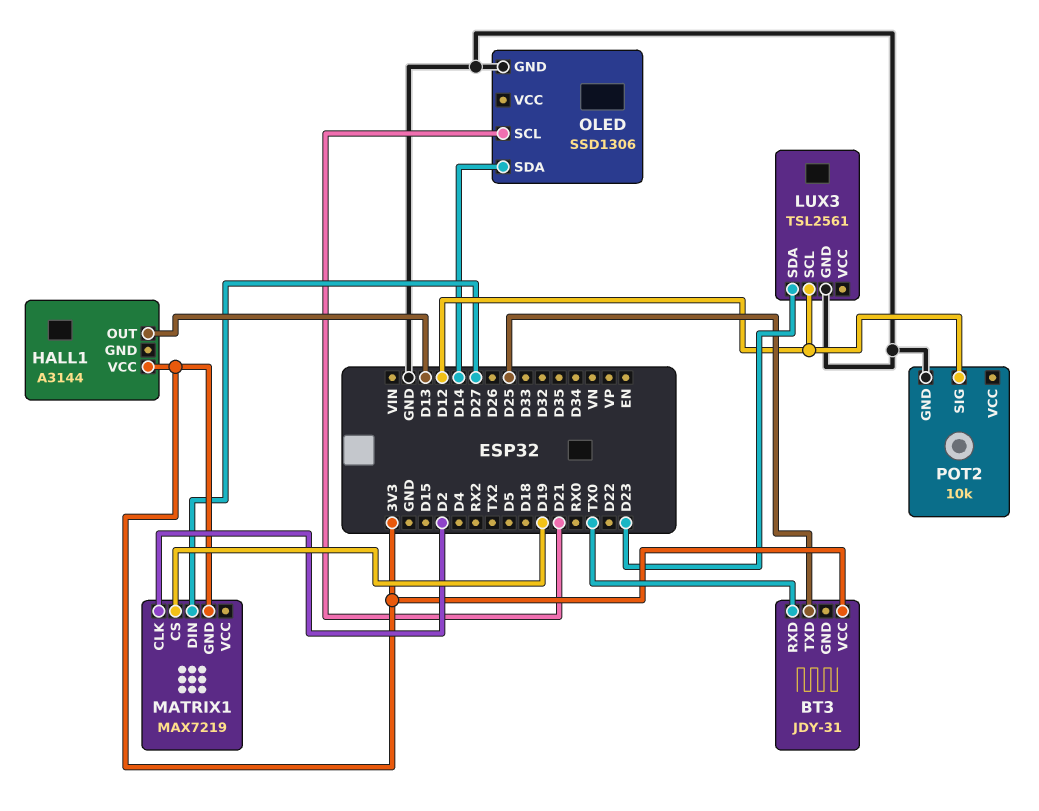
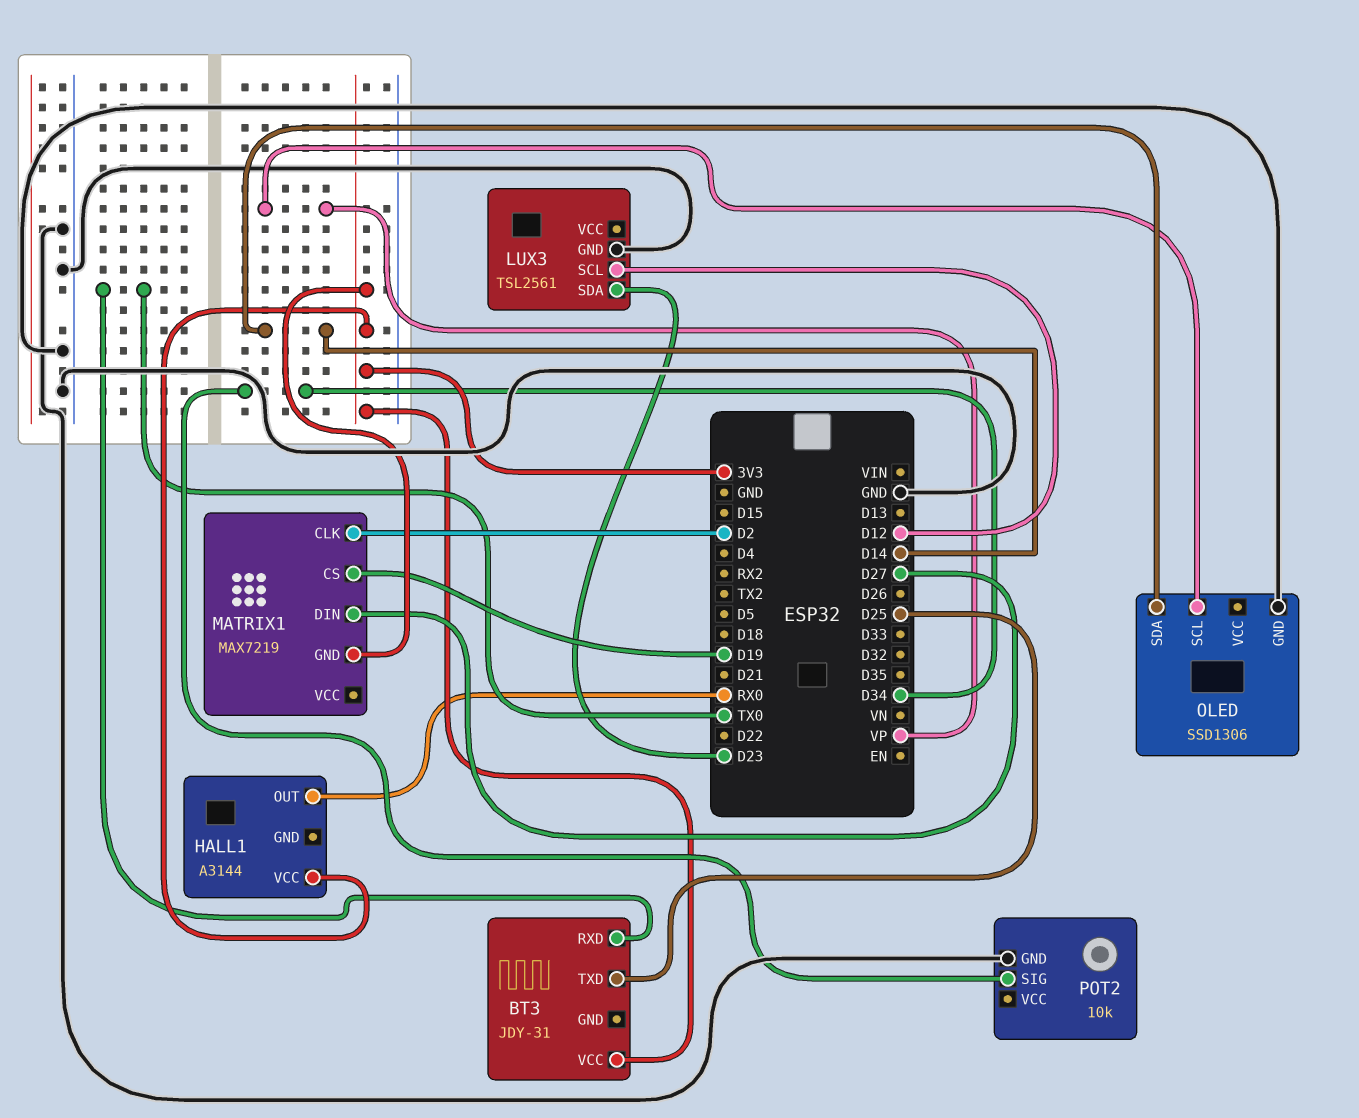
HALL1 pin OUT: D13 -> RX0
OLED pin SCL: D21 -> VP
POT2 pin SIG: D12 -> D34

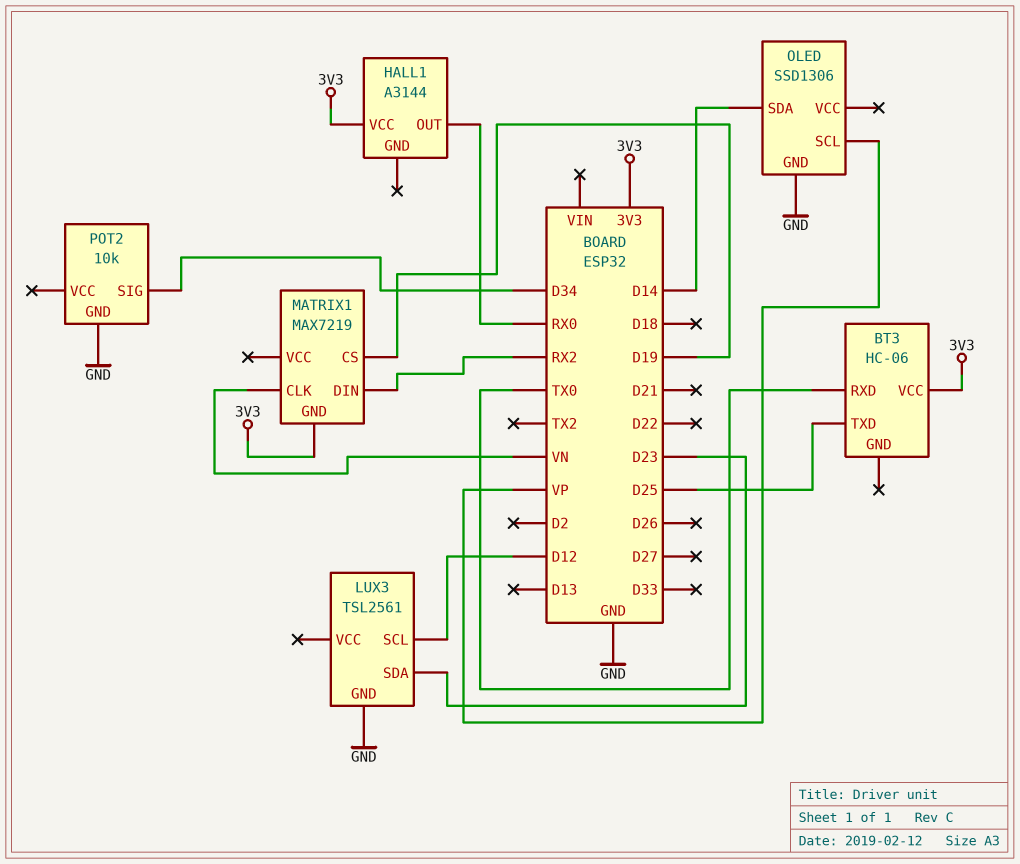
BT3: JDY-31 -> HC-06
MATRIX1 pin CLK: D2 -> VN
MATRIX1 pin DIN: D27 -> RX2

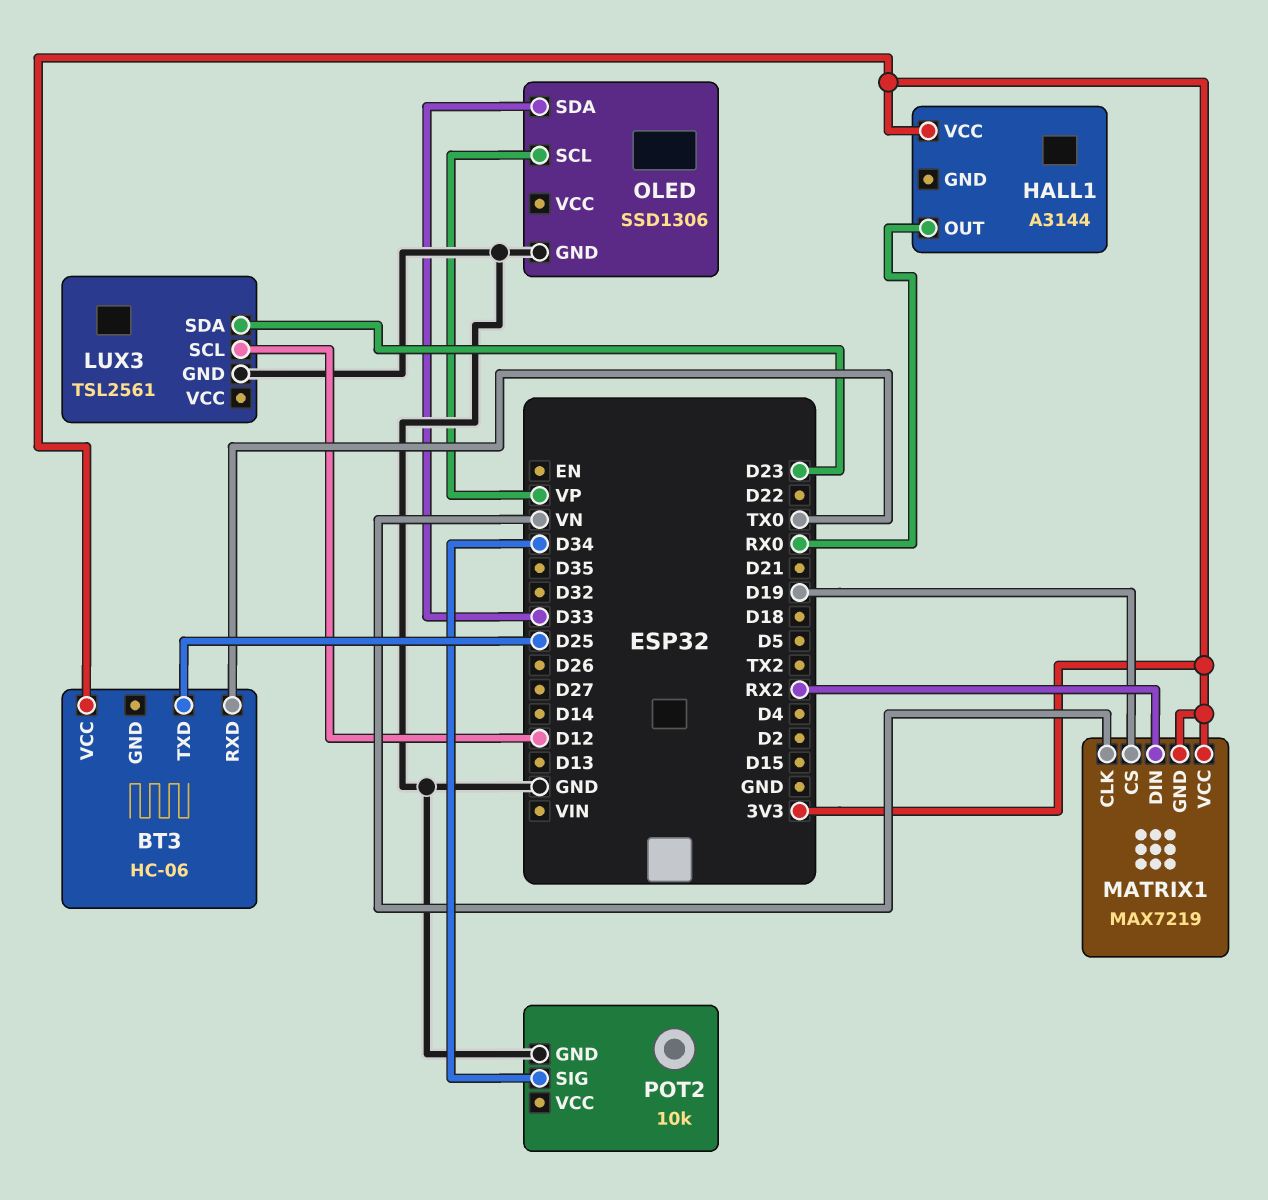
MATRIX1 pin VCC: none -> 3V3
OLED pin SDA: D14 -> D33

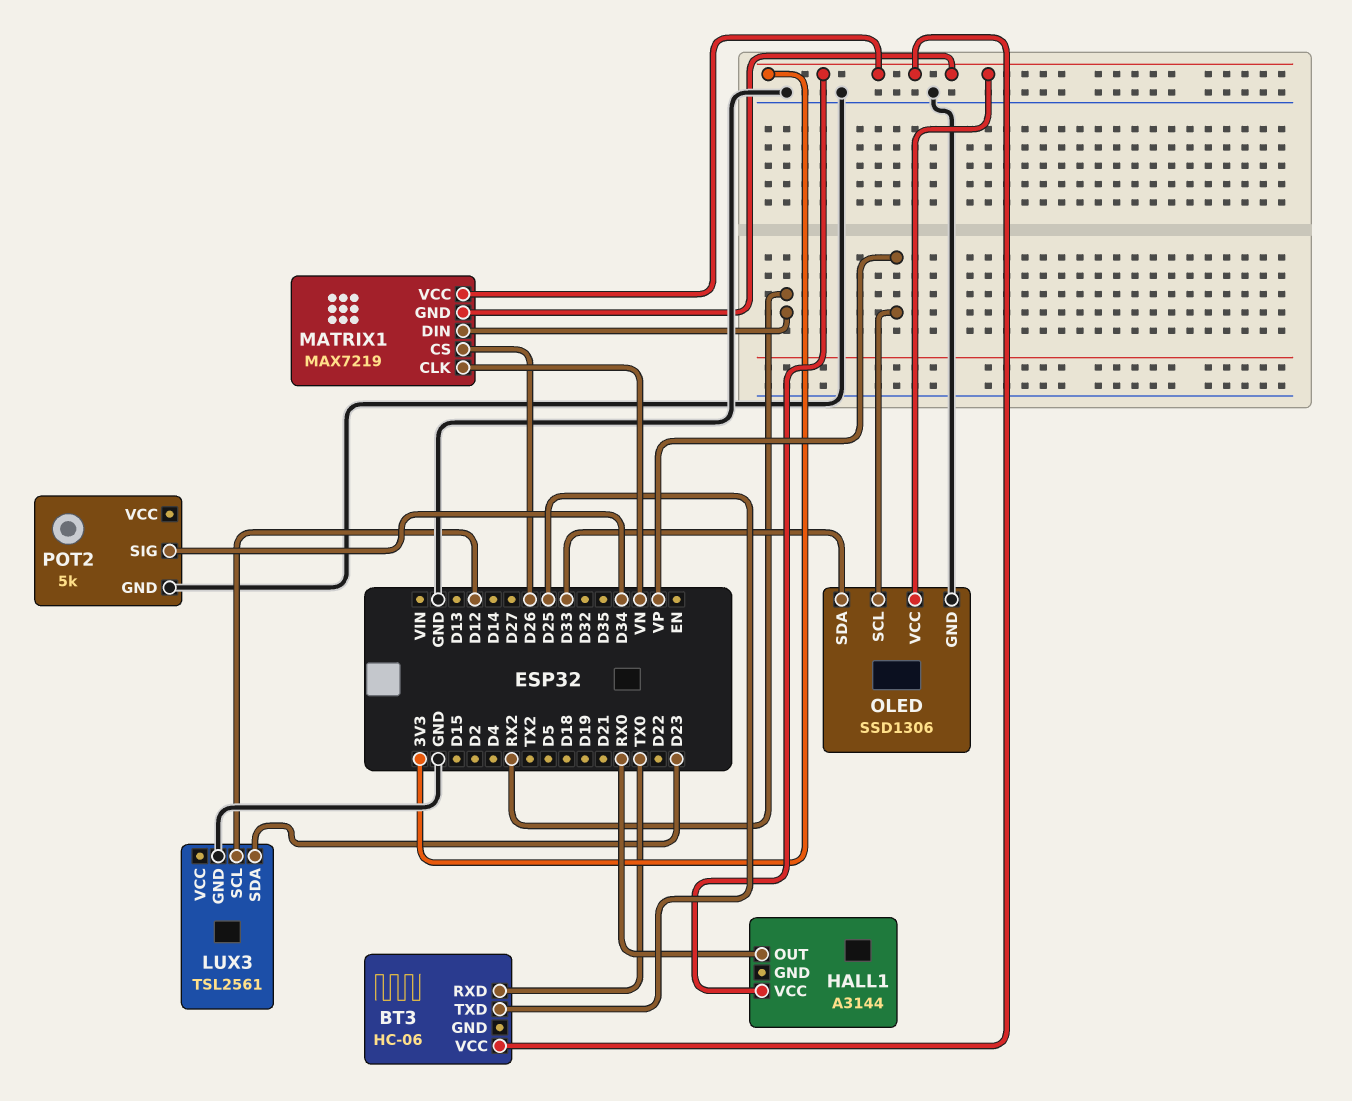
MATRIX1 pin CS: D19 -> D26
OLED pin VCC: none -> 3V3
POT2: 10k -> 5k

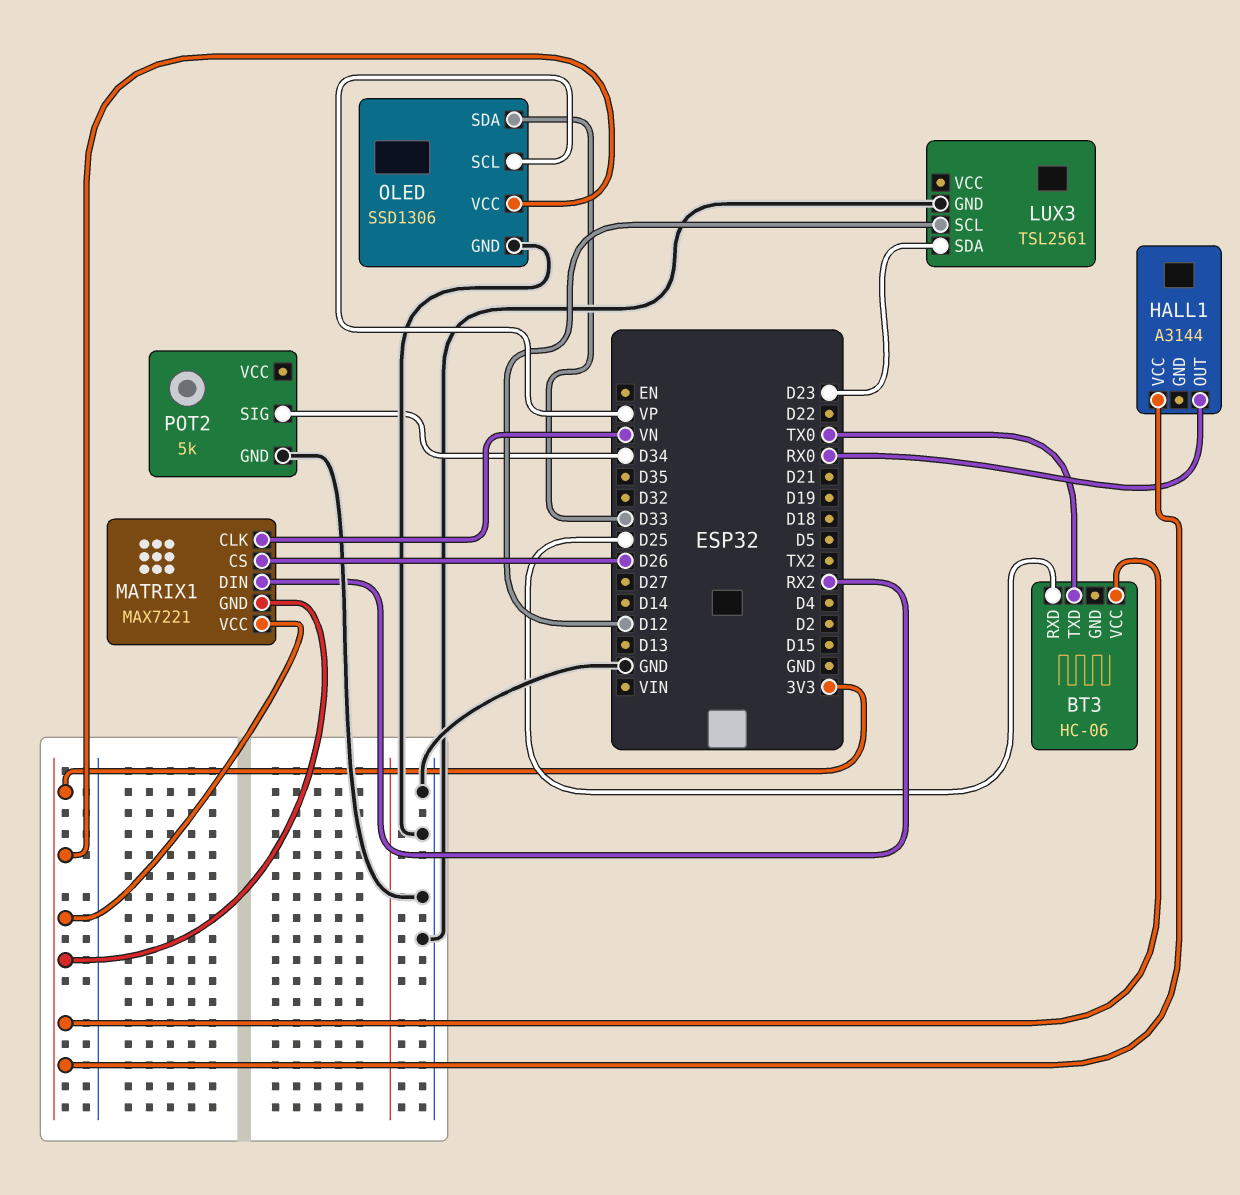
BT3 pin RXD: TX0 -> D25
BT3 pin TXD: D25 -> TX0
MATRIX1: MAX7219 -> MAX7221

